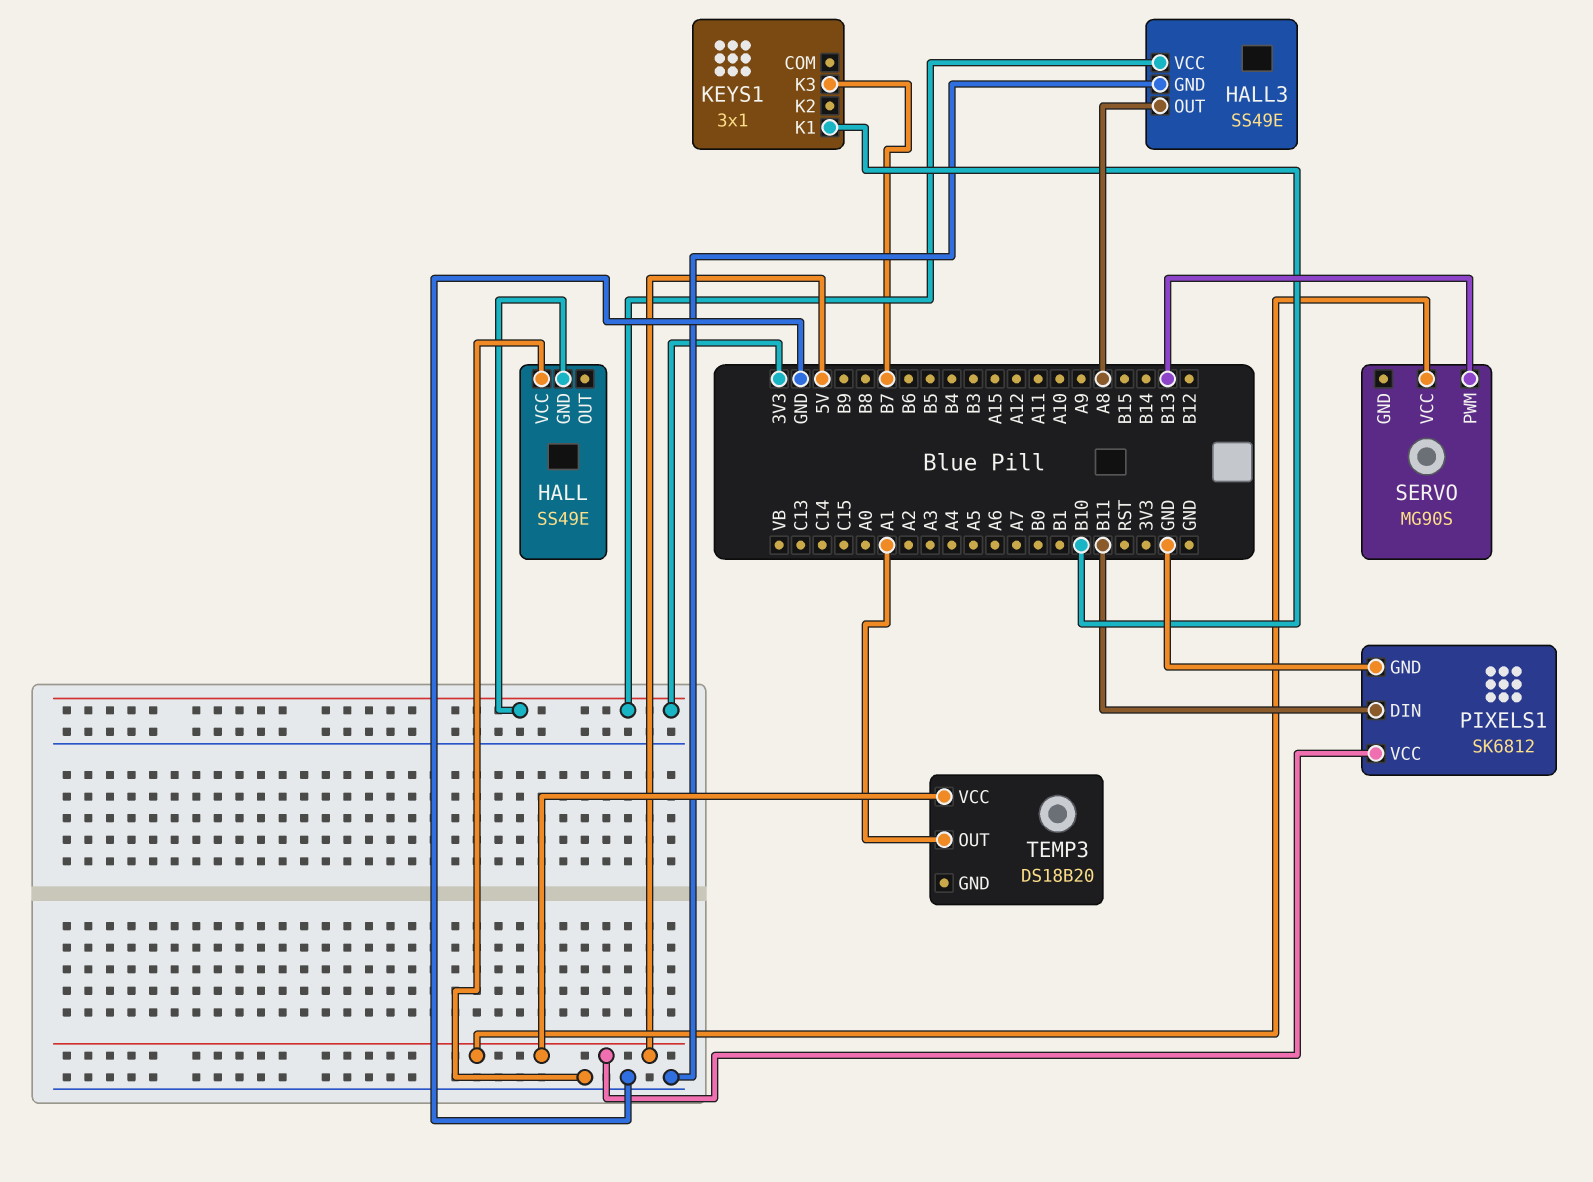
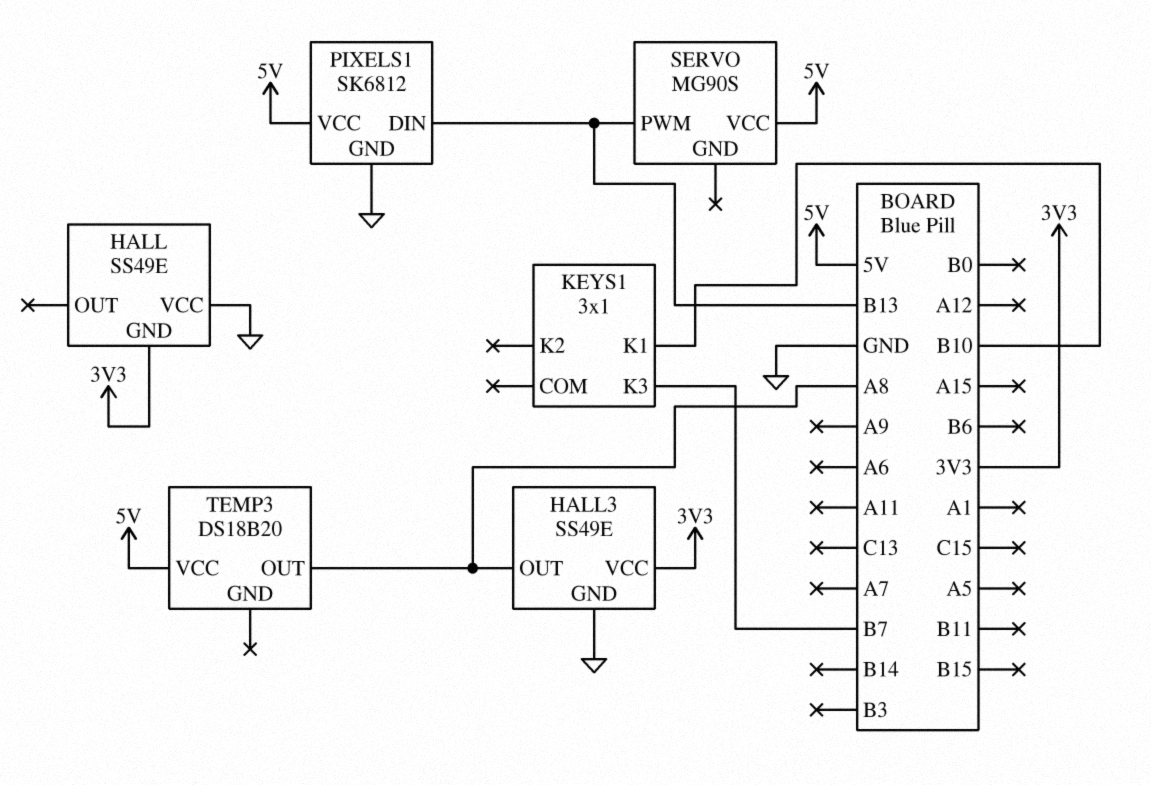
PIXELS1 pin DIN: B11 -> B13
TEMP3 pin OUT: A1 -> A8

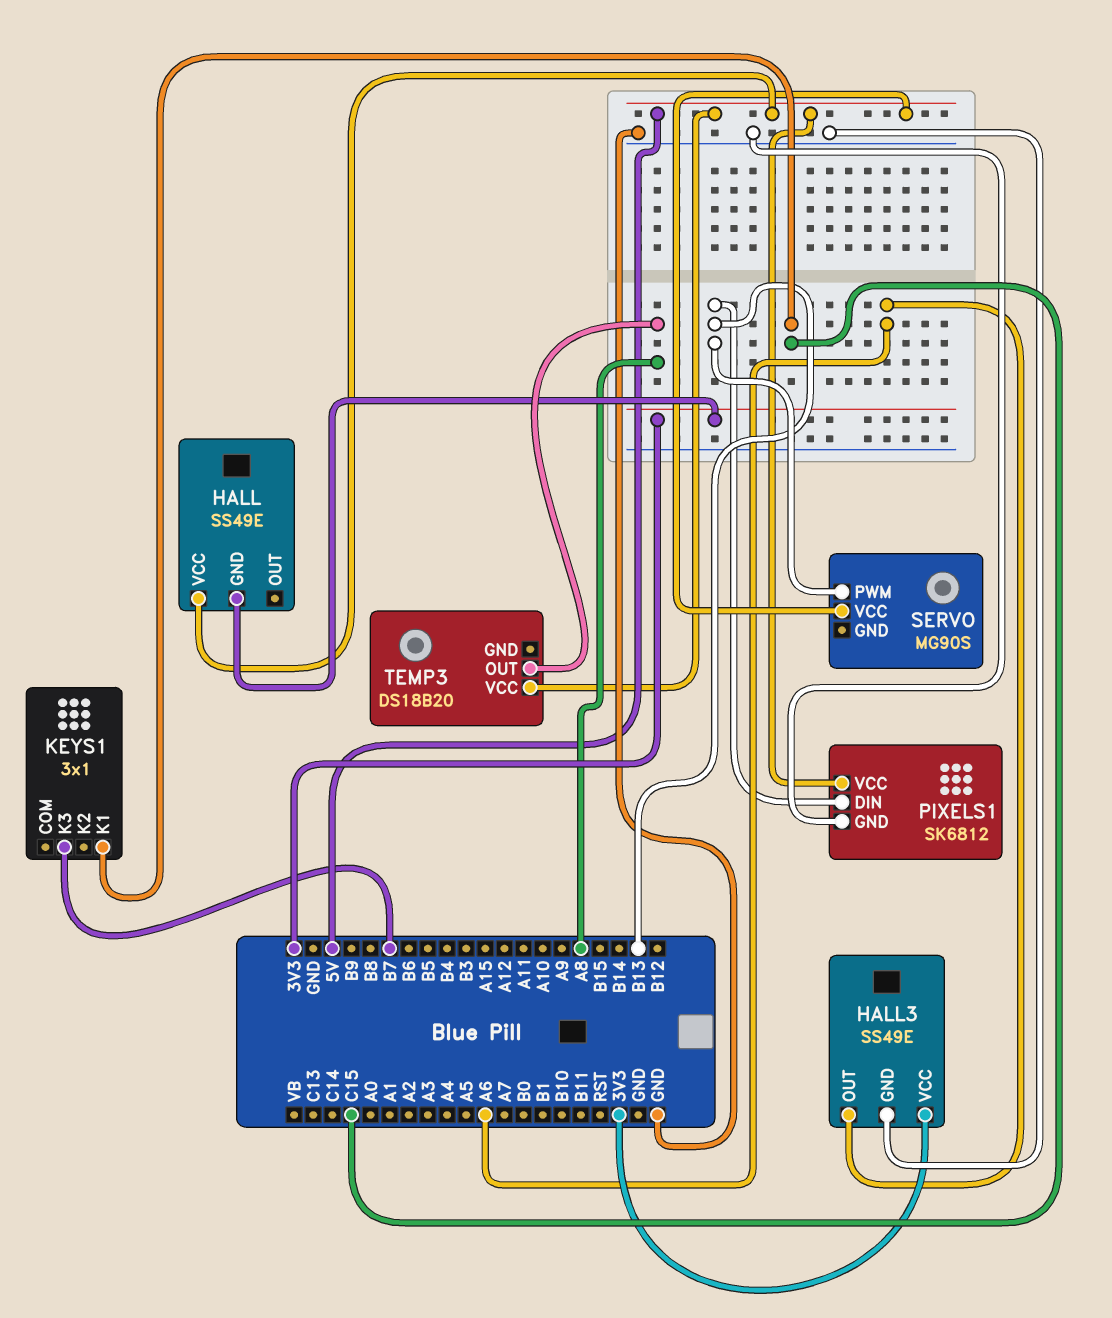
HALL pin VCC: GND -> 5V
HALL3 pin OUT: A8 -> A6
KEYS1 pin K1: B10 -> C15

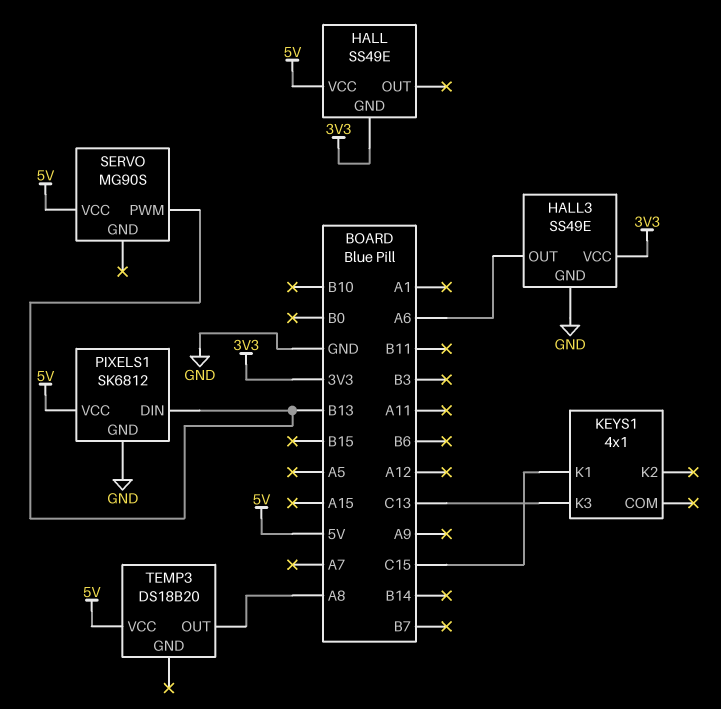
KEYS1: 3x1 -> 4x1
KEYS1 pin K3: B7 -> C13

